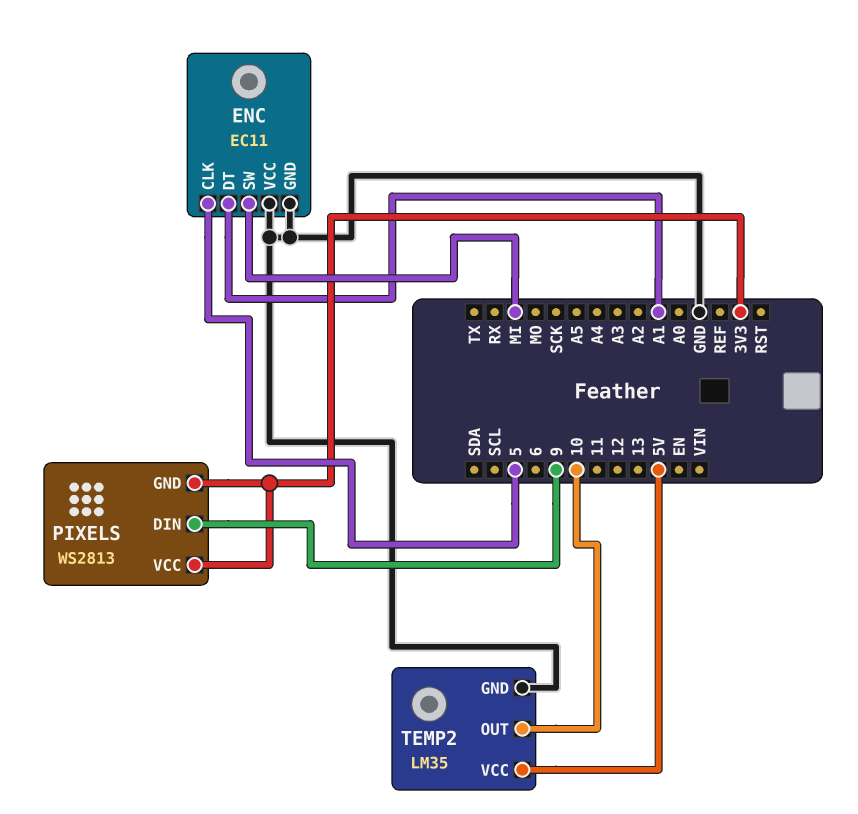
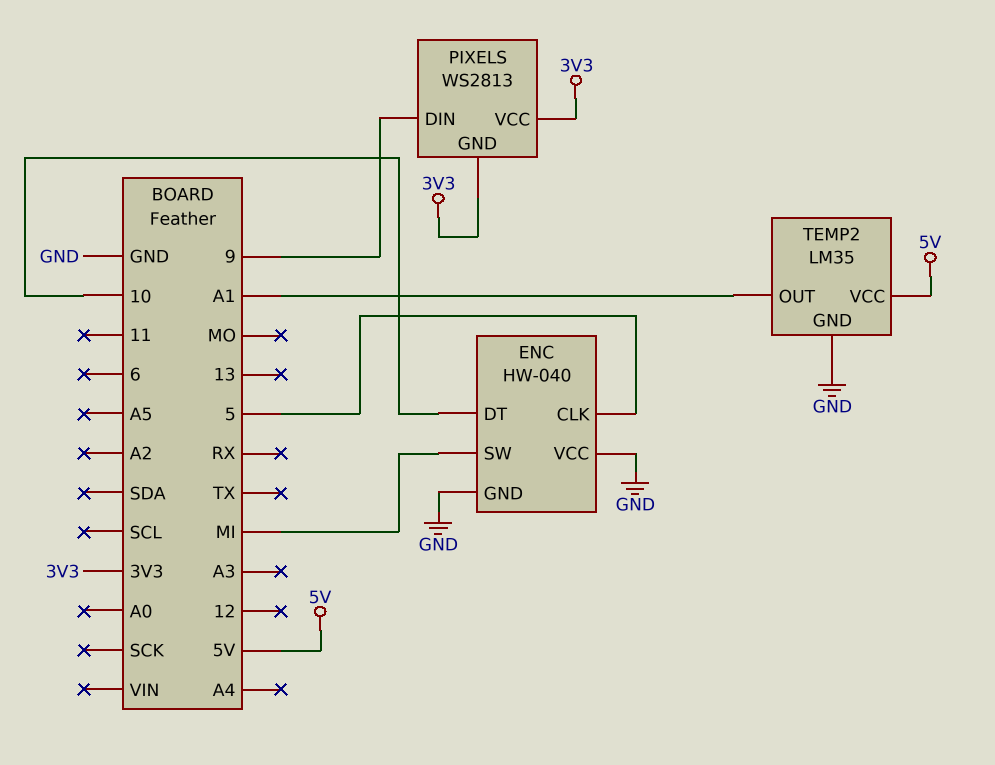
ENC: EC11 -> HW-040
ENC pin DT: A1 -> 10
TEMP2 pin OUT: 10 -> A1

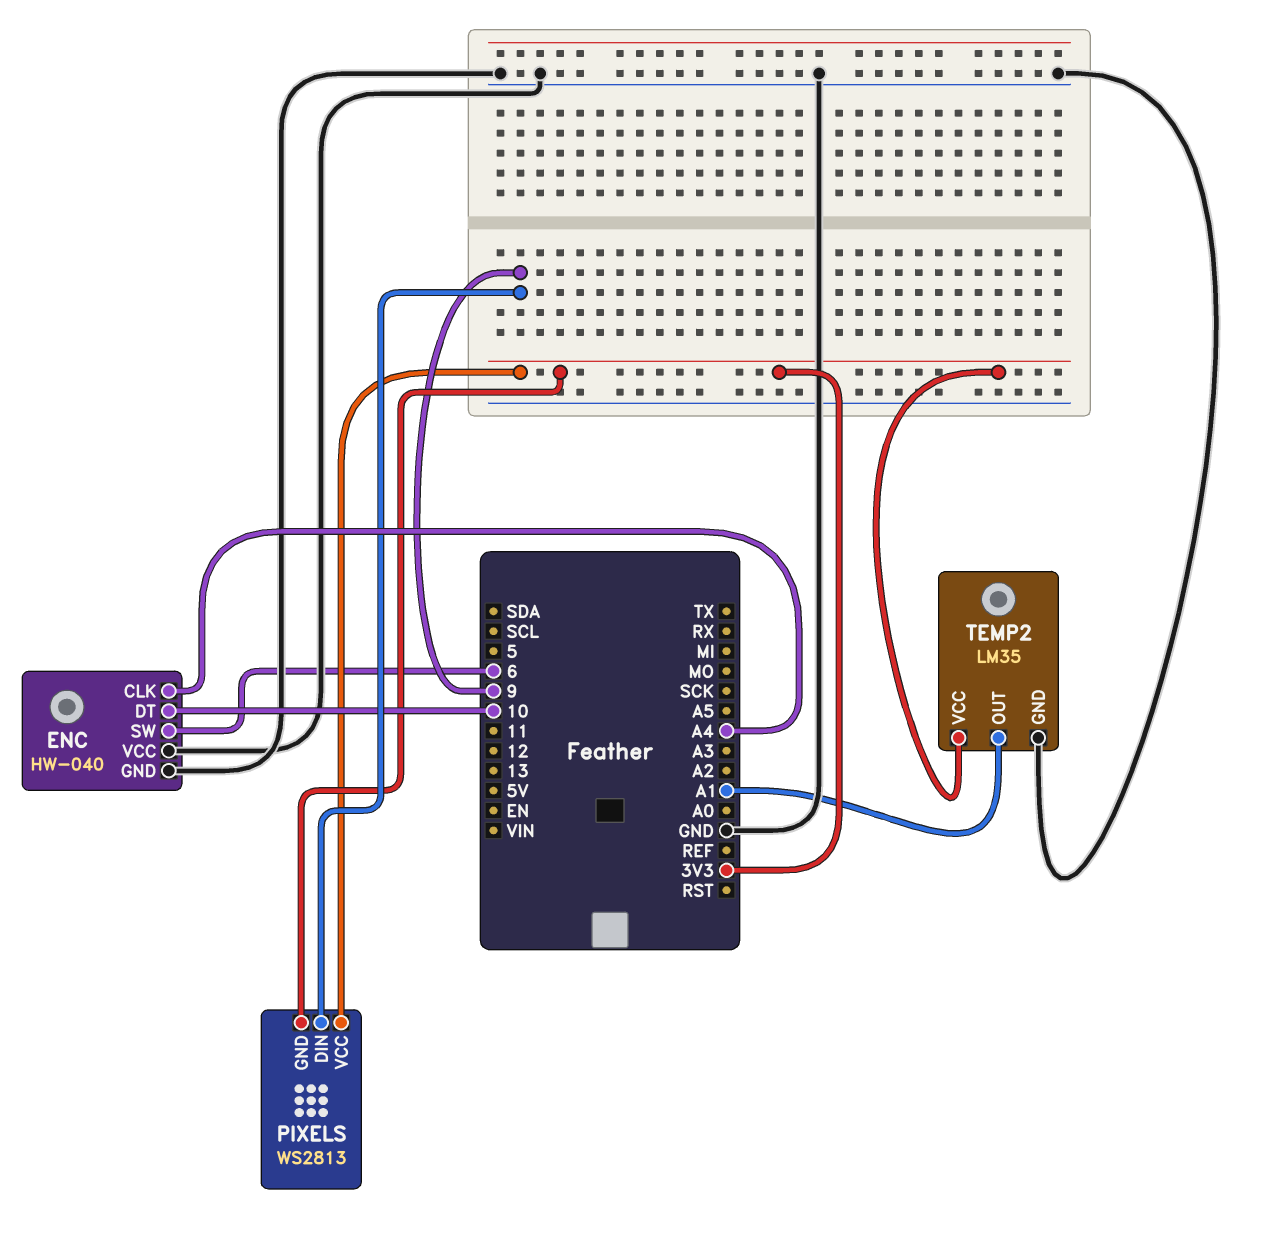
ENC pin CLK: 5 -> A4
ENC pin SW: MI -> 6
TEMP2 pin VCC: 5V -> 3V3

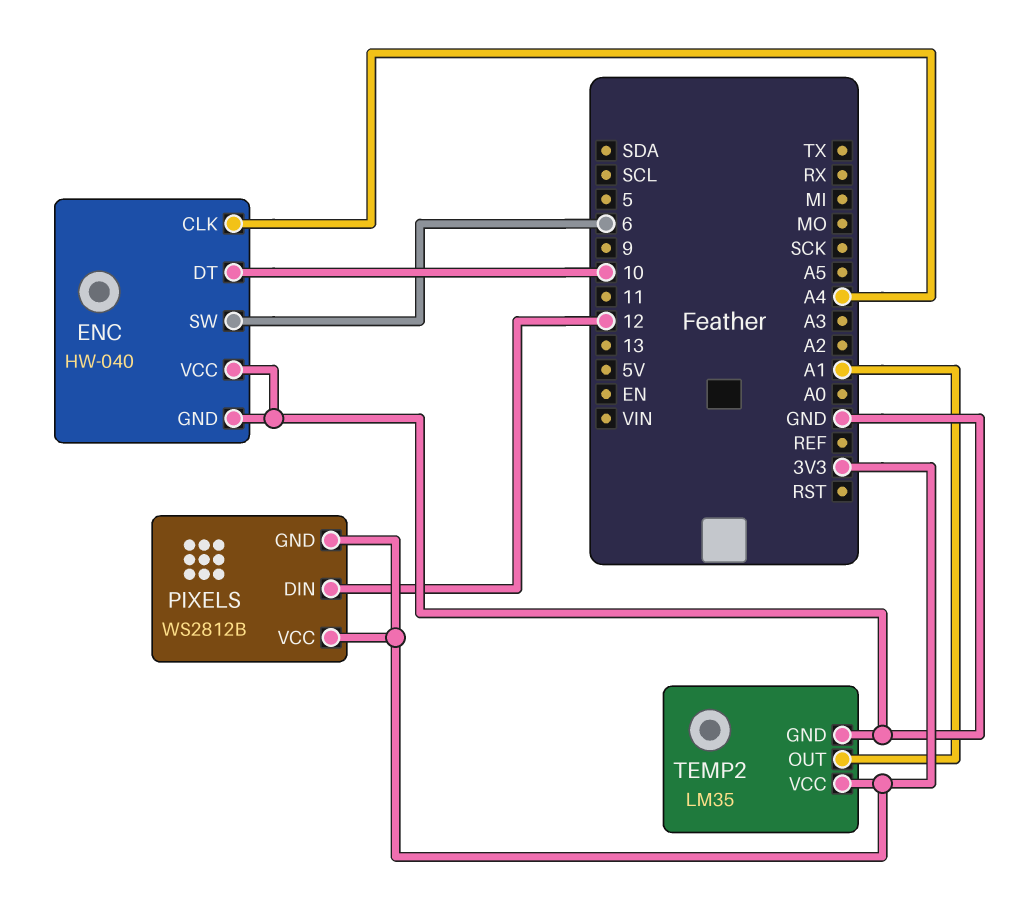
PIXELS: WS2813 -> WS2812B
PIXELS pin DIN: 9 -> 12

